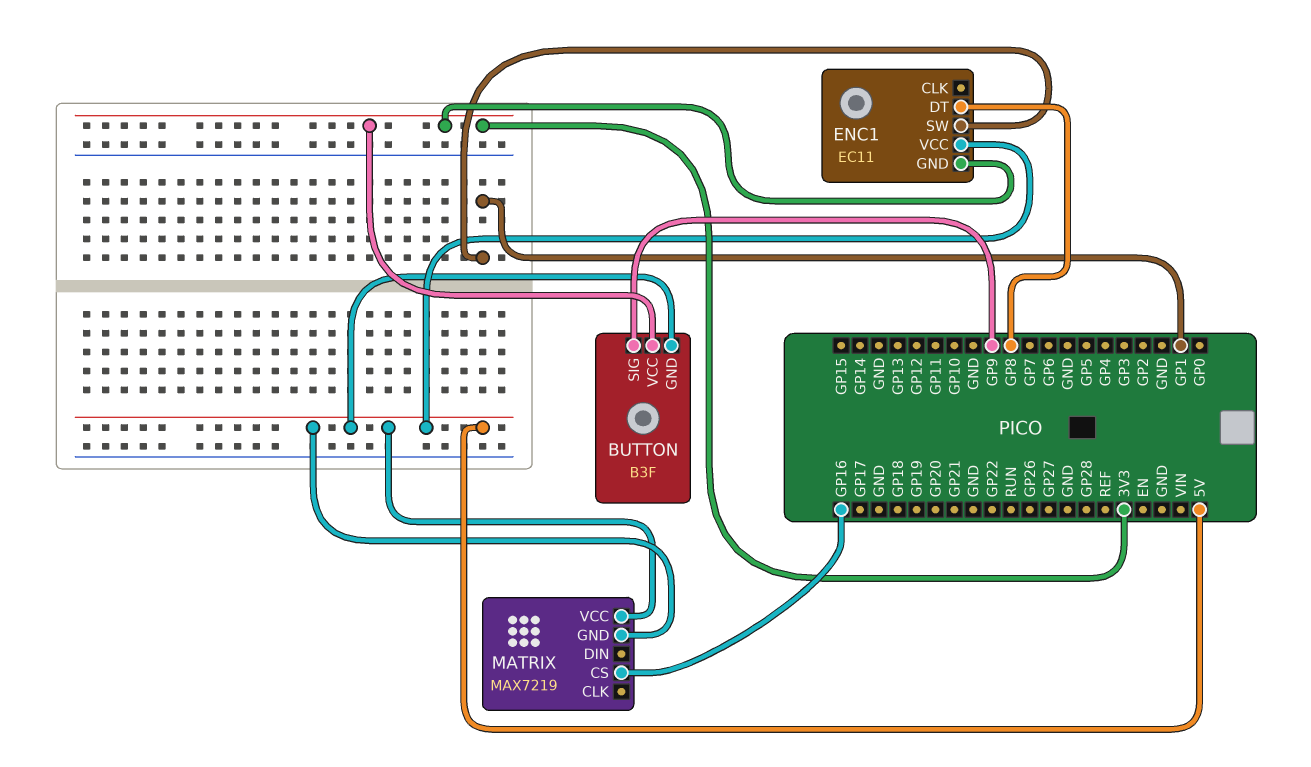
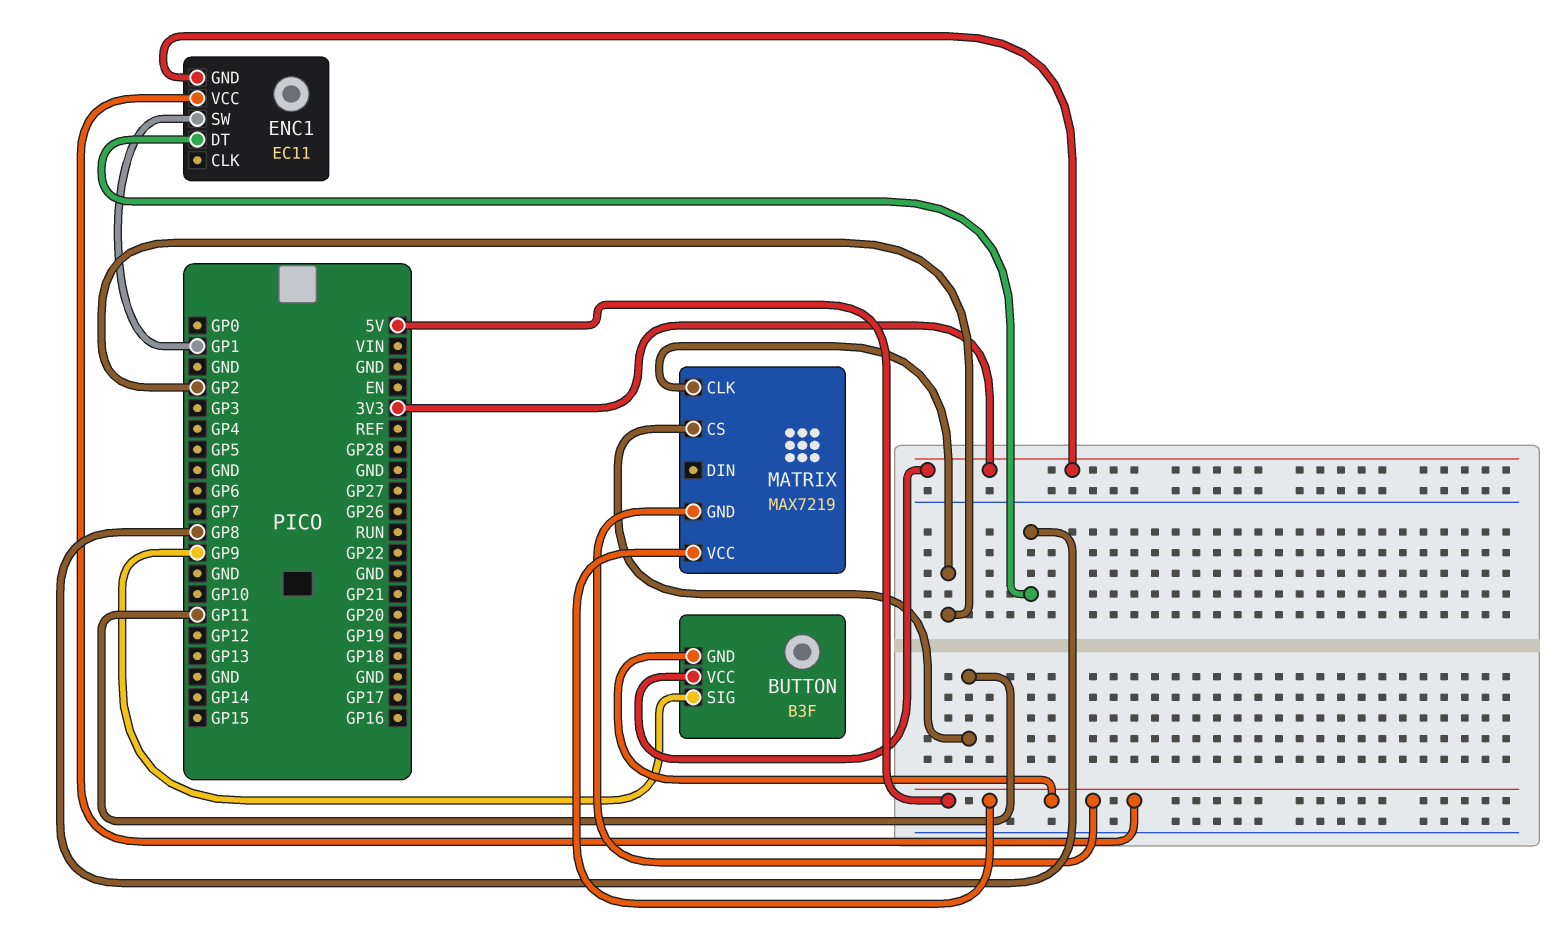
MATRIX pin CLK: none -> GP2
MATRIX pin CS: GP16 -> GP11

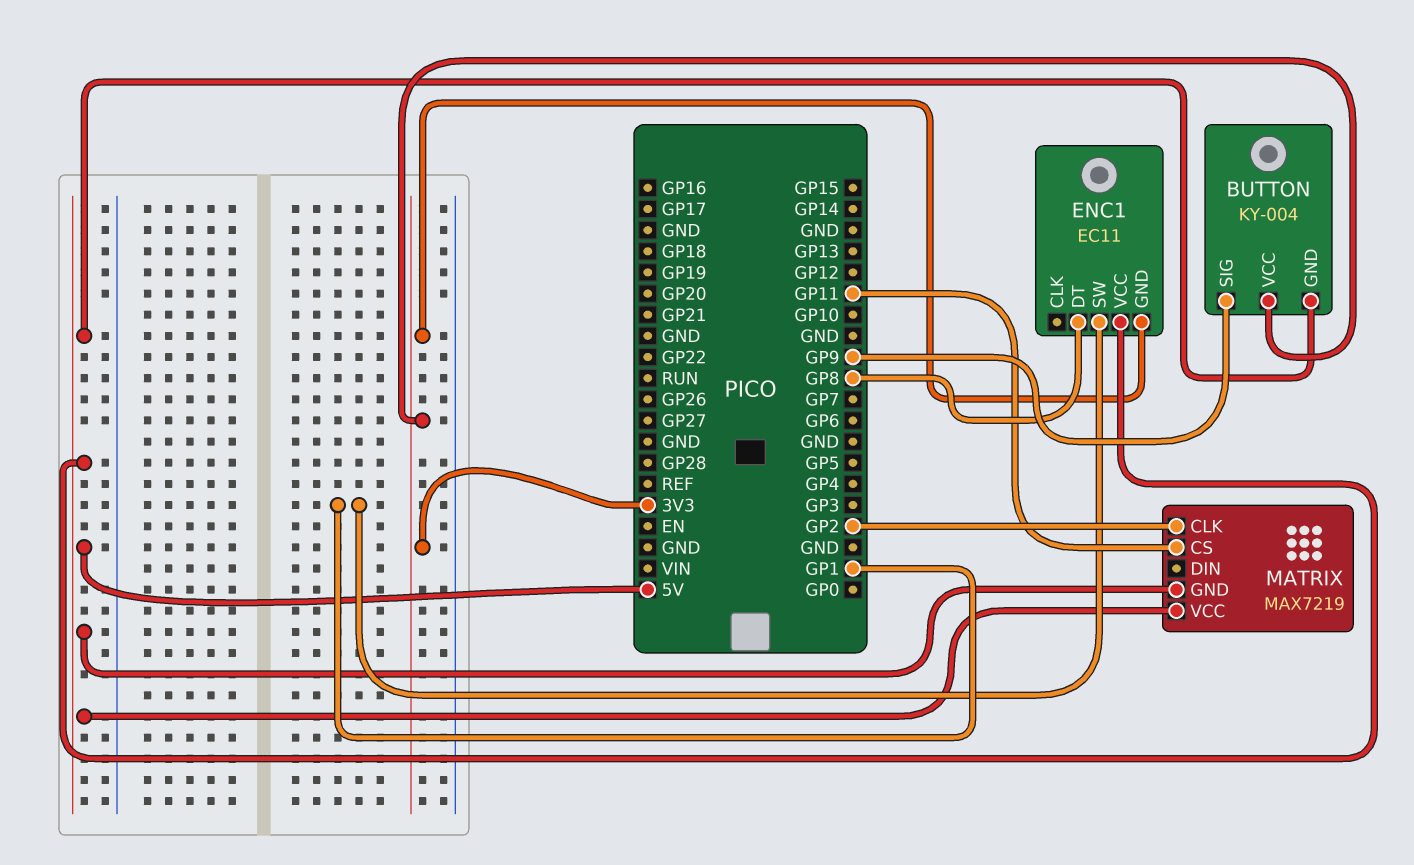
BUTTON: B3F -> KY-004

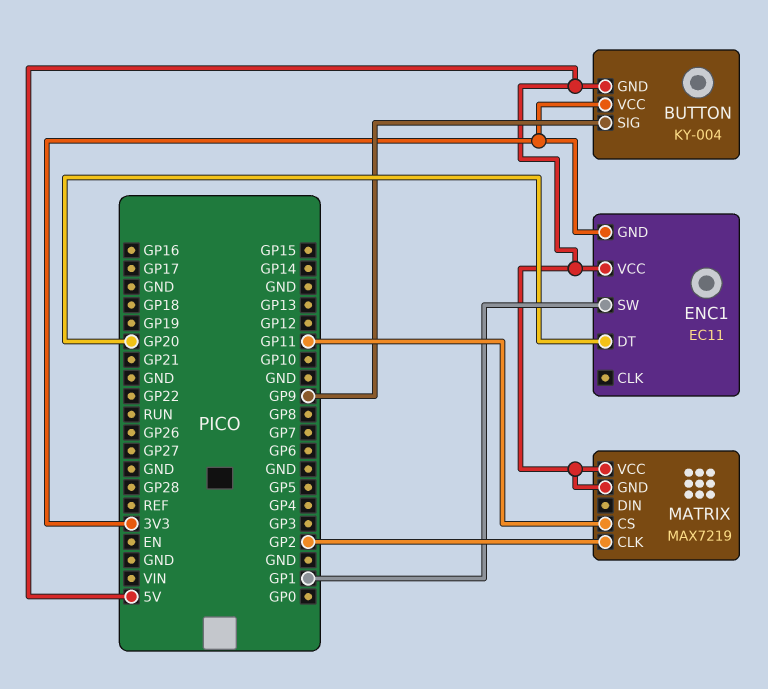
ENC1 pin DT: GP8 -> GP20

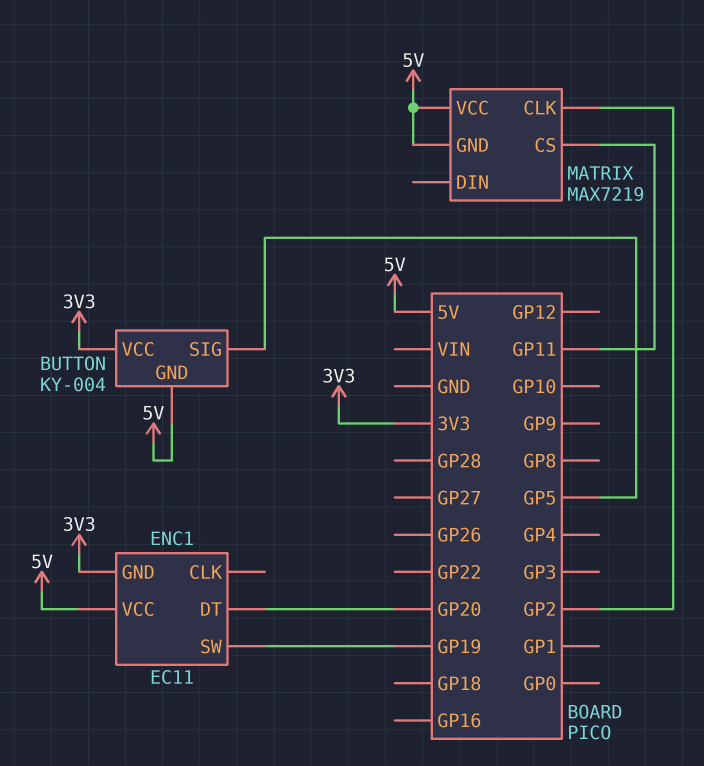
BUTTON pin SIG: GP9 -> GP5
ENC1 pin SW: GP1 -> GP19

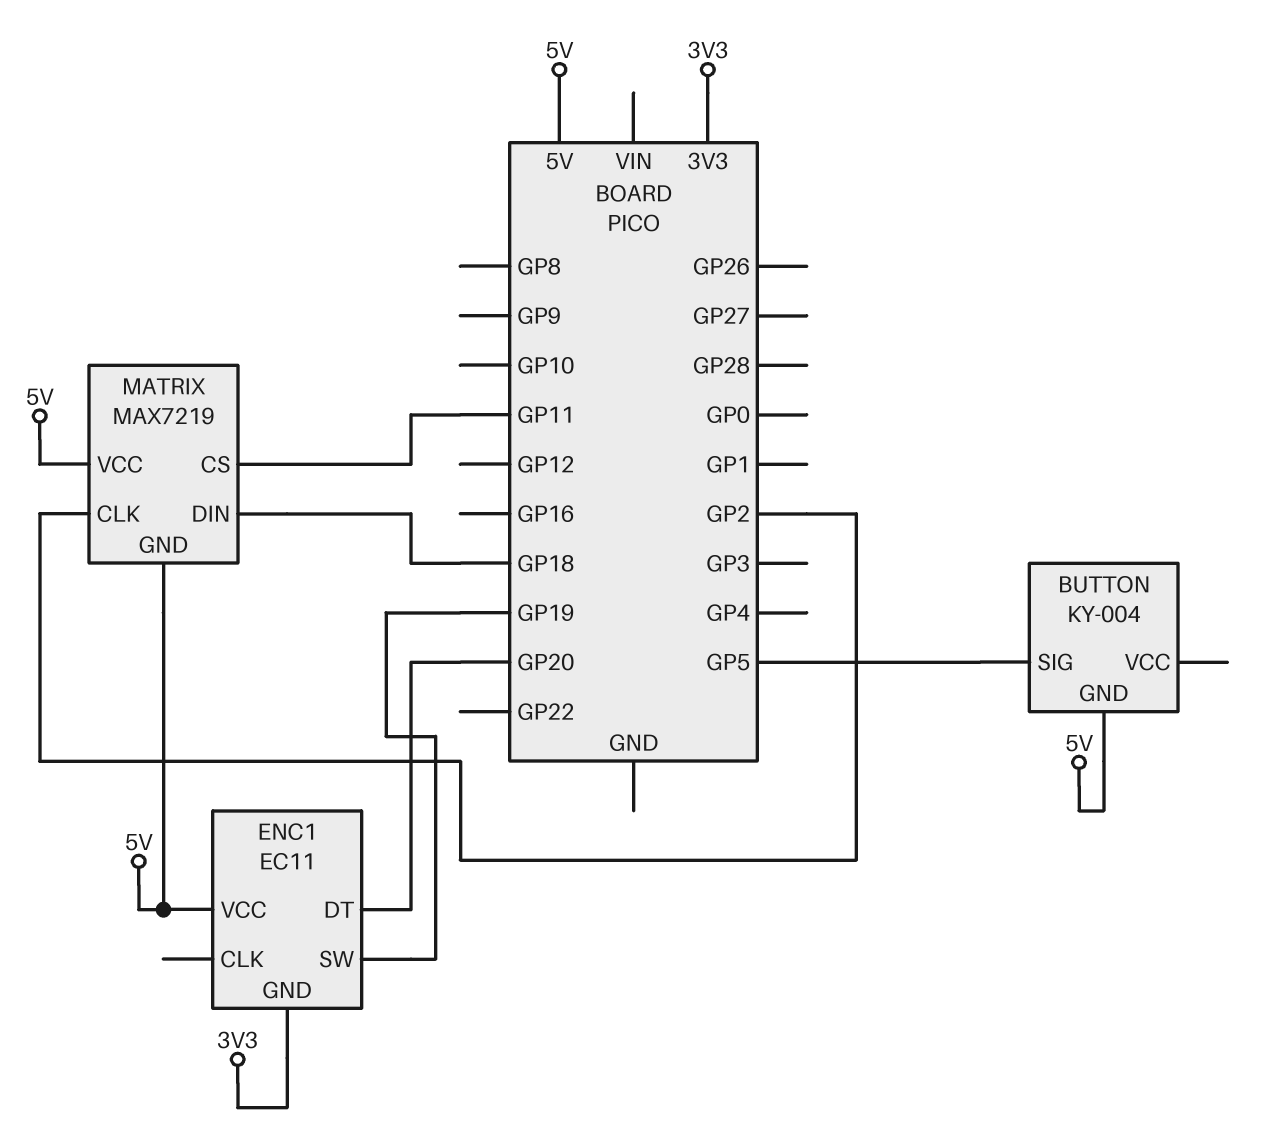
BUTTON pin VCC: 3V3 -> none
MATRIX pin DIN: none -> GP18

